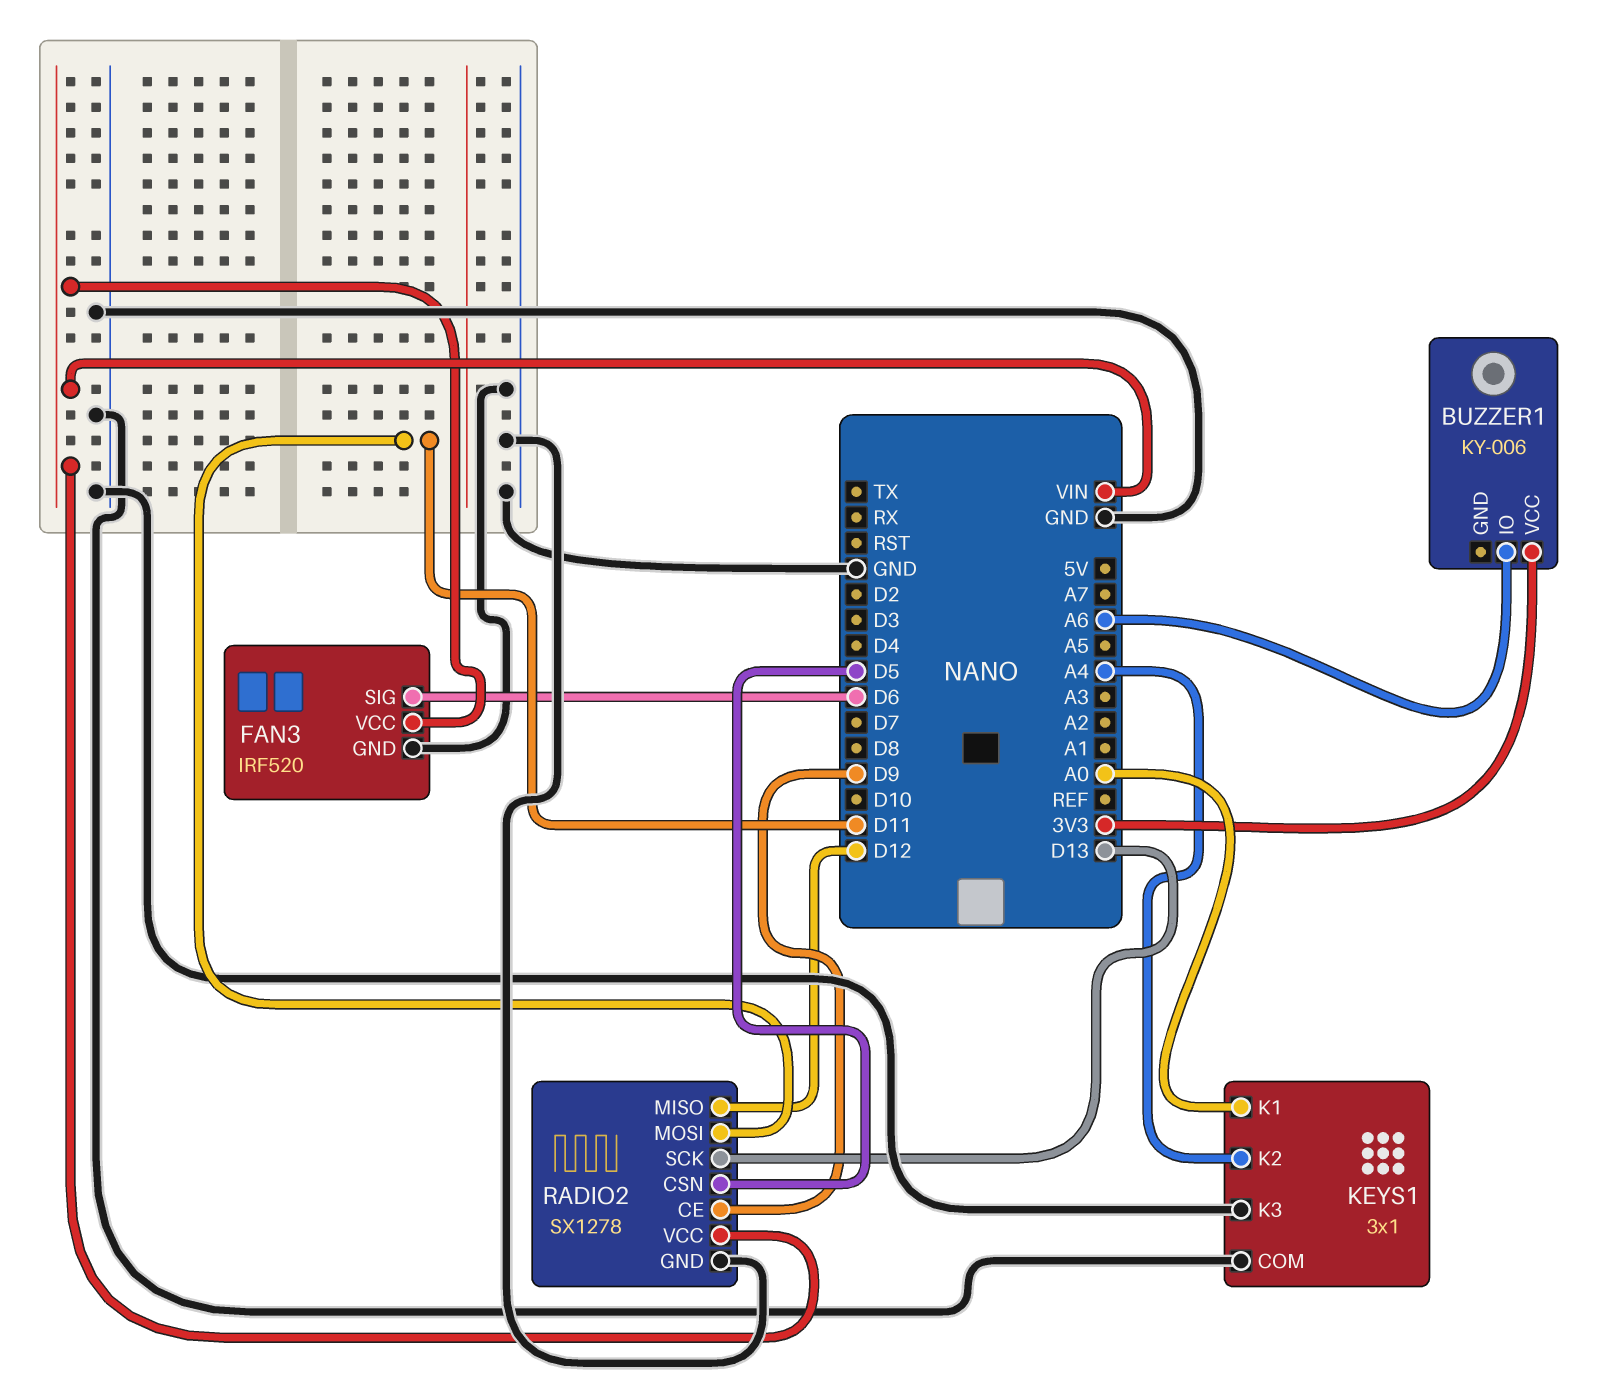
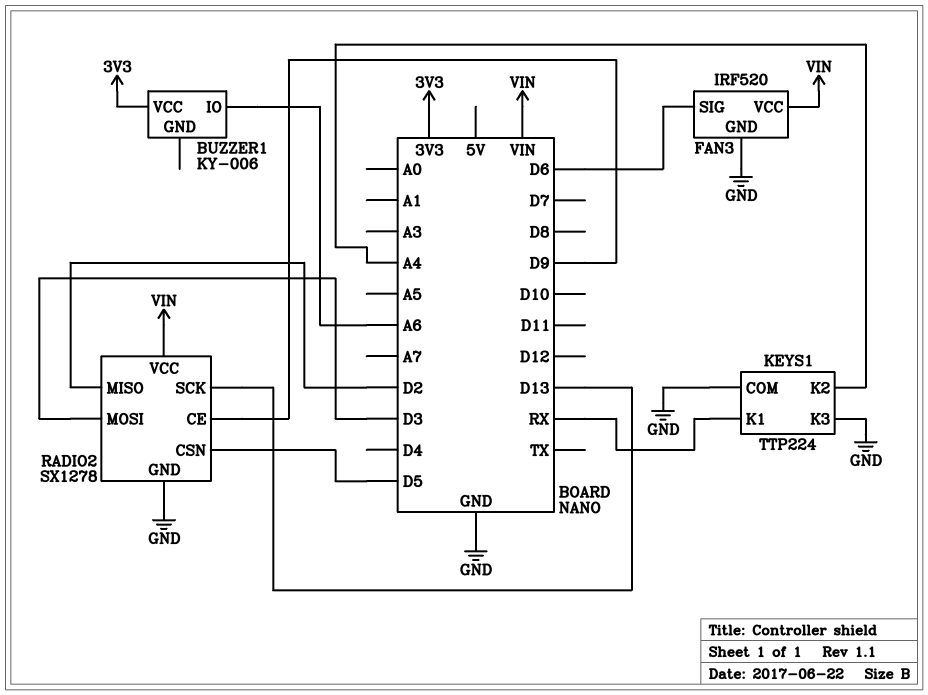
KEYS1: 3x1 -> TTP224
KEYS1 pin K1: A0 -> RX
RADIO2 pin MISO: D12 -> D2
RADIO2 pin MOSI: D11 -> D3

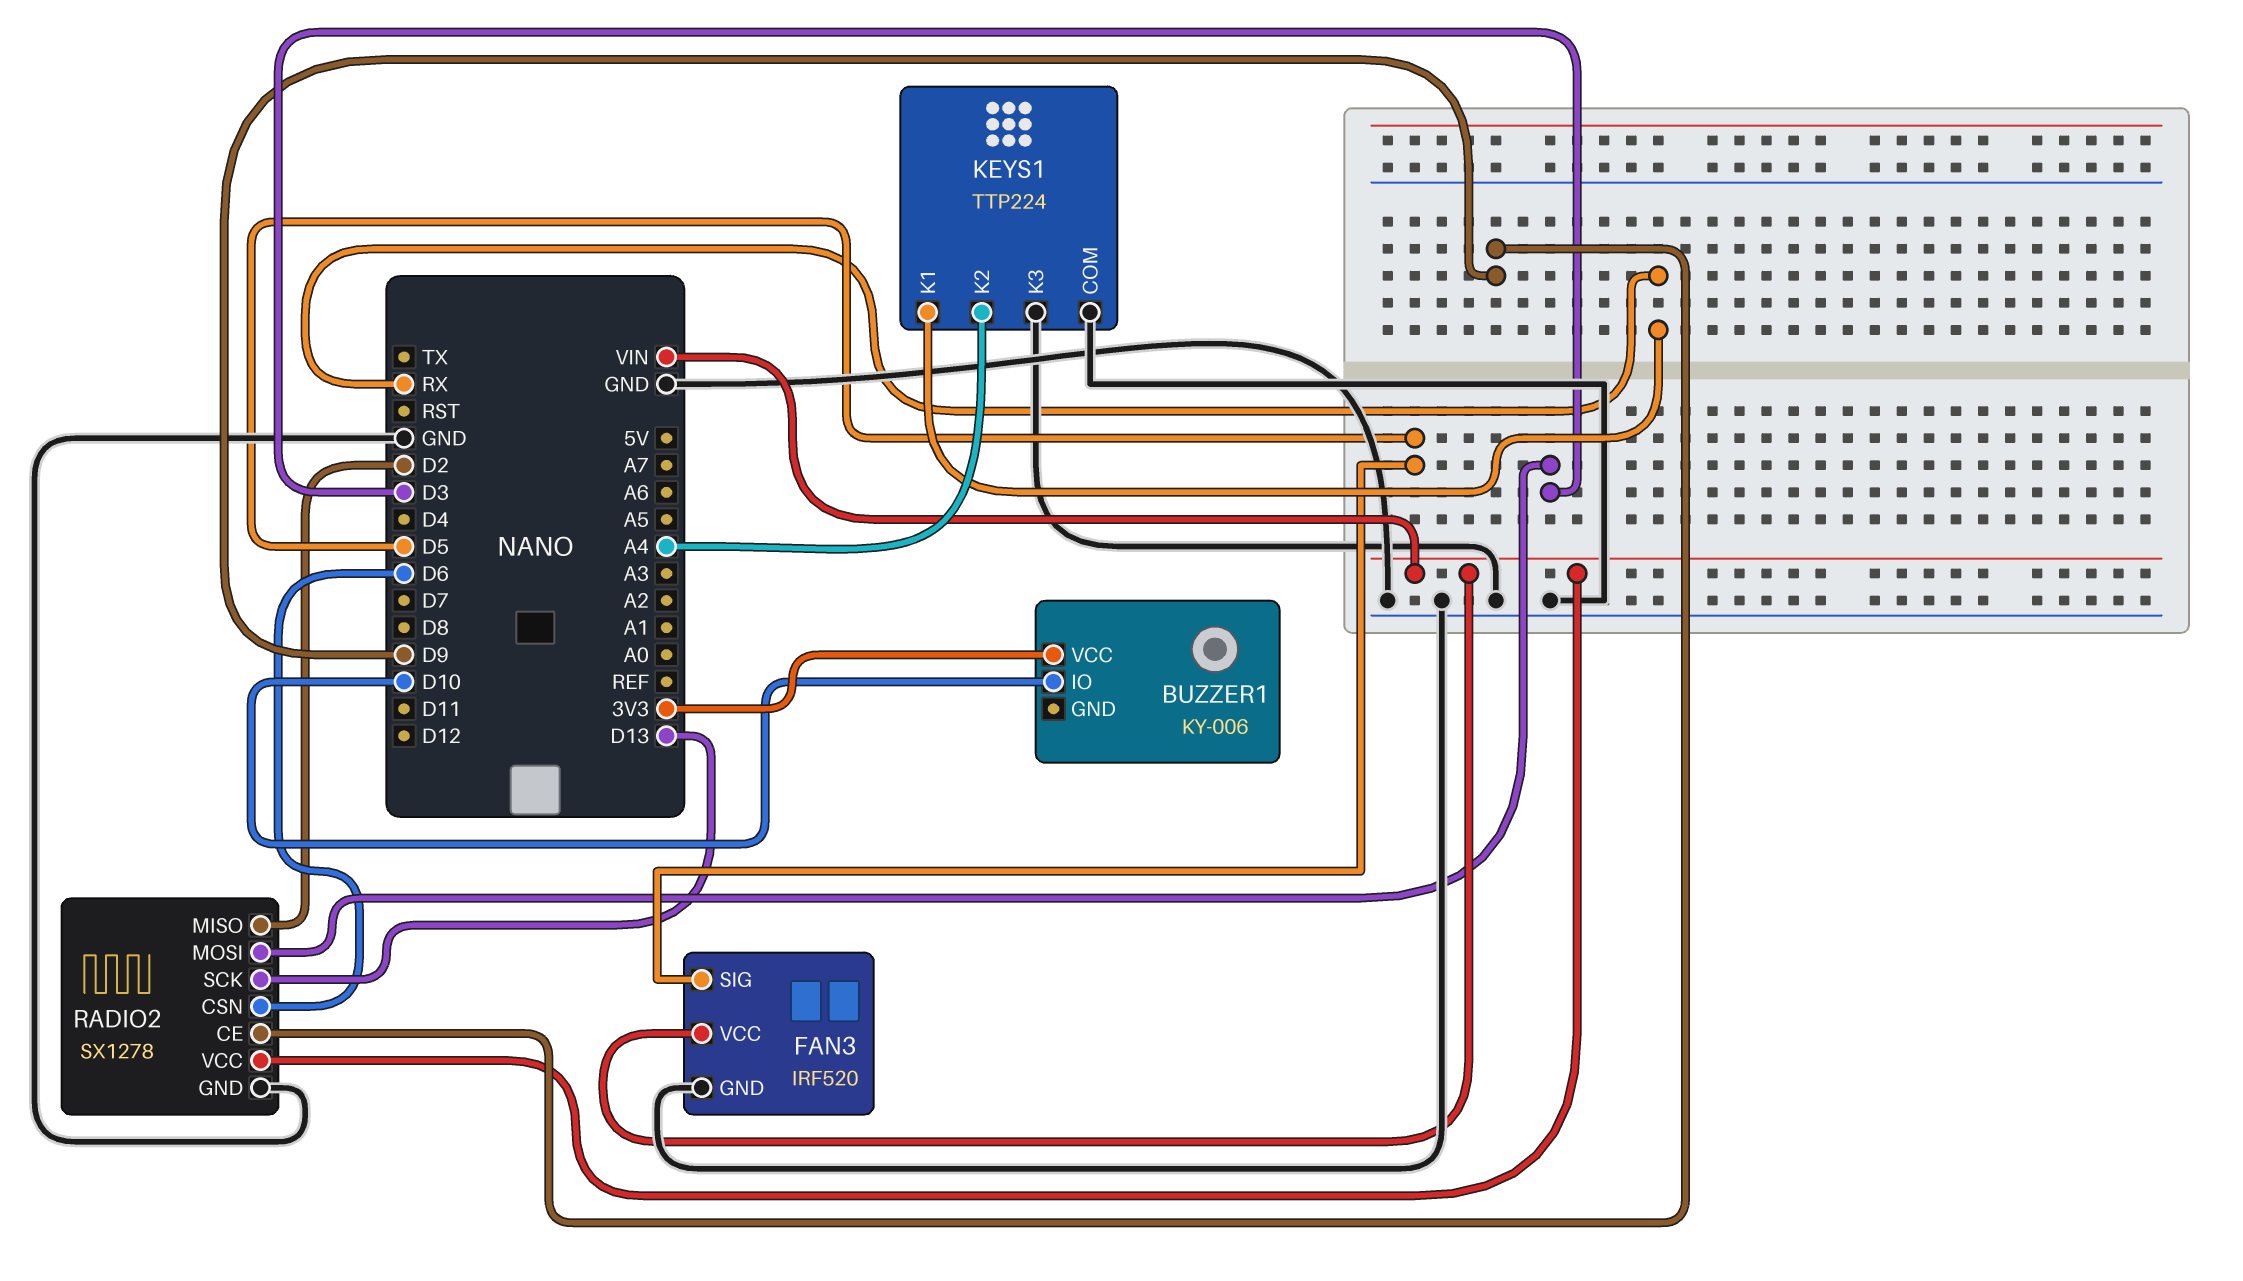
BUZZER1 pin IO: A6 -> D10
FAN3 pin SIG: D6 -> D5
RADIO2 pin CSN: D5 -> D6

